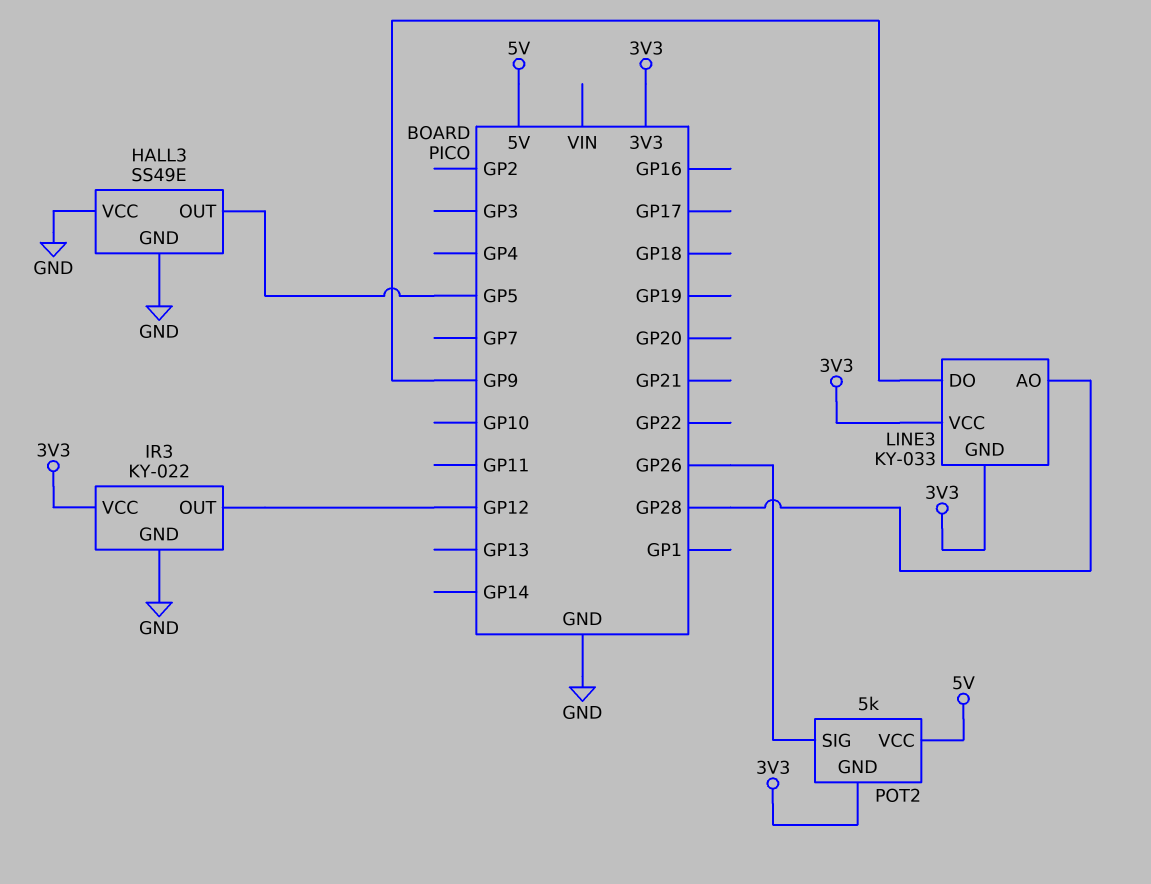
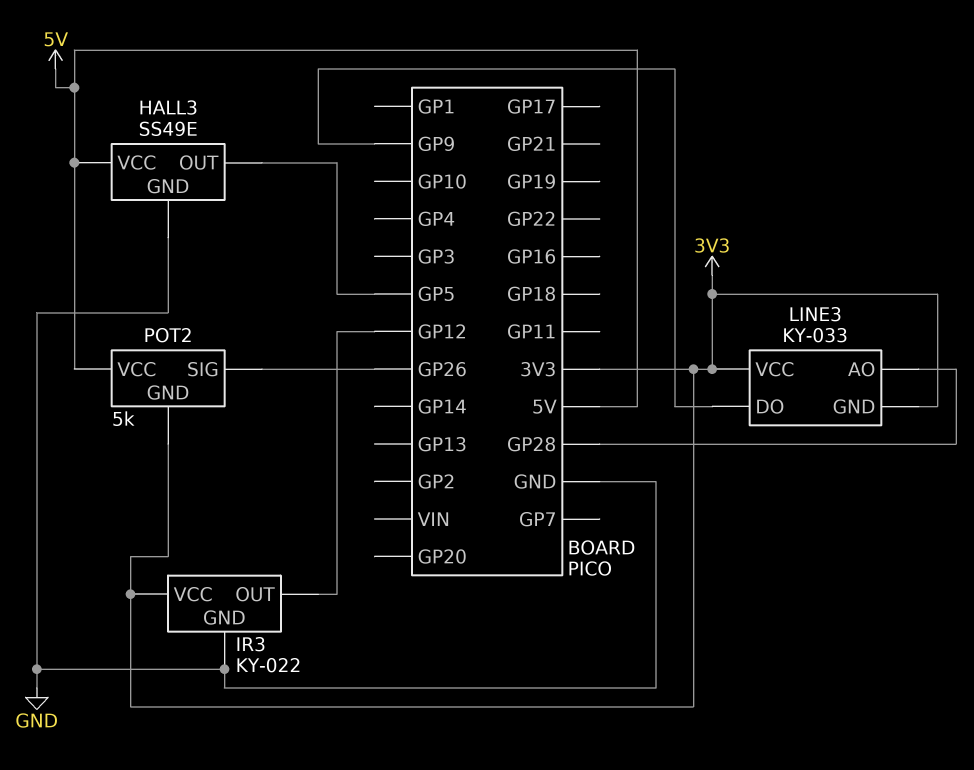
HALL3 pin VCC: GND -> 5V

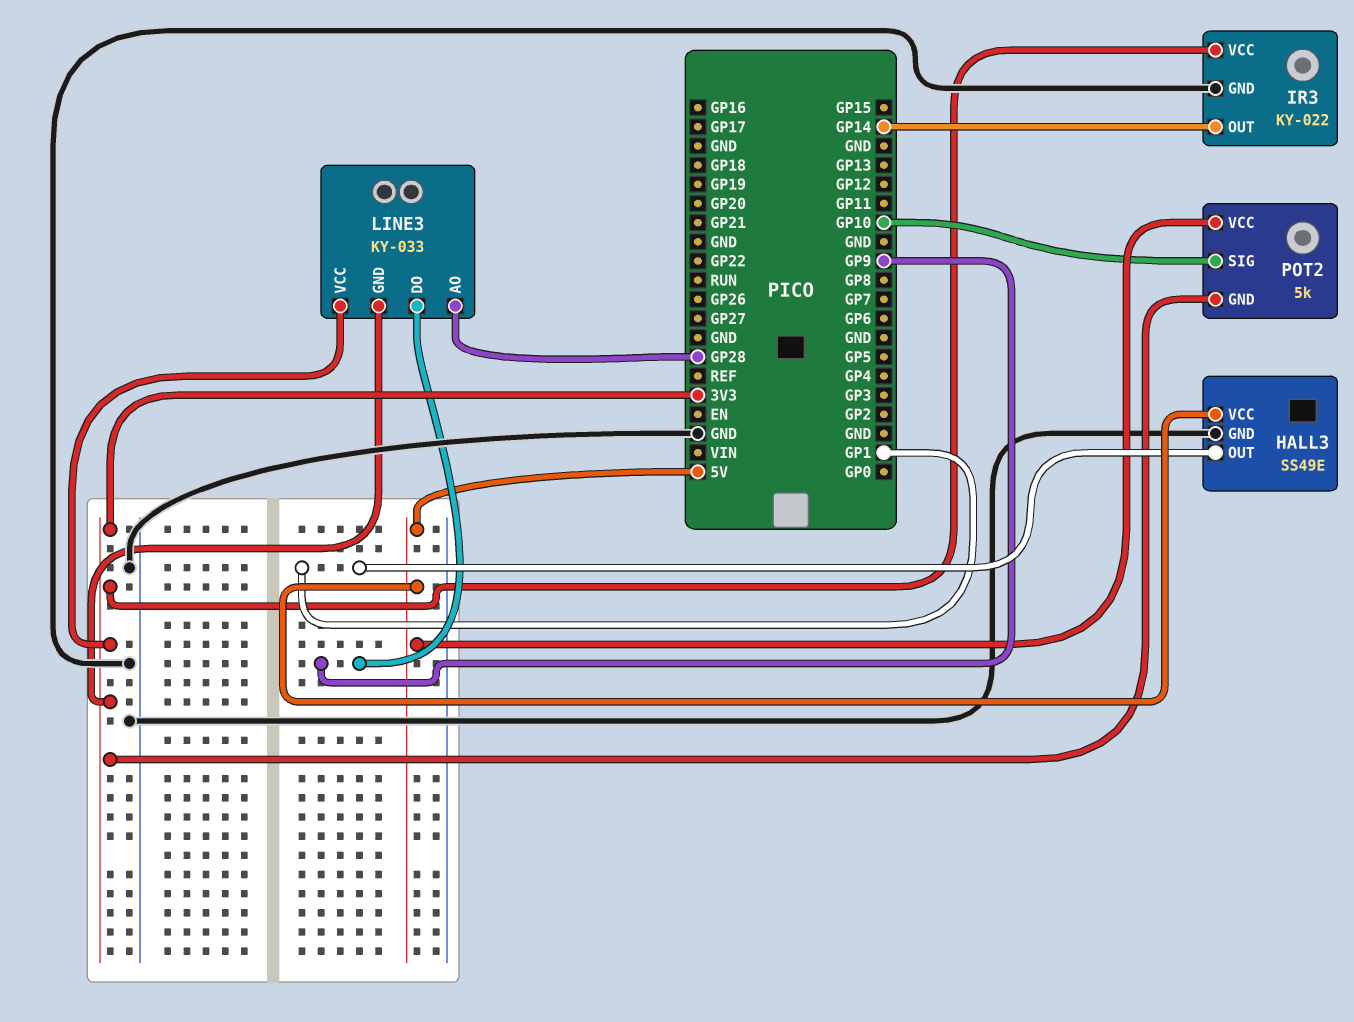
HALL3 pin OUT: GP5 -> GP1
IR3 pin OUT: GP12 -> GP14
POT2 pin SIG: GP26 -> GP10

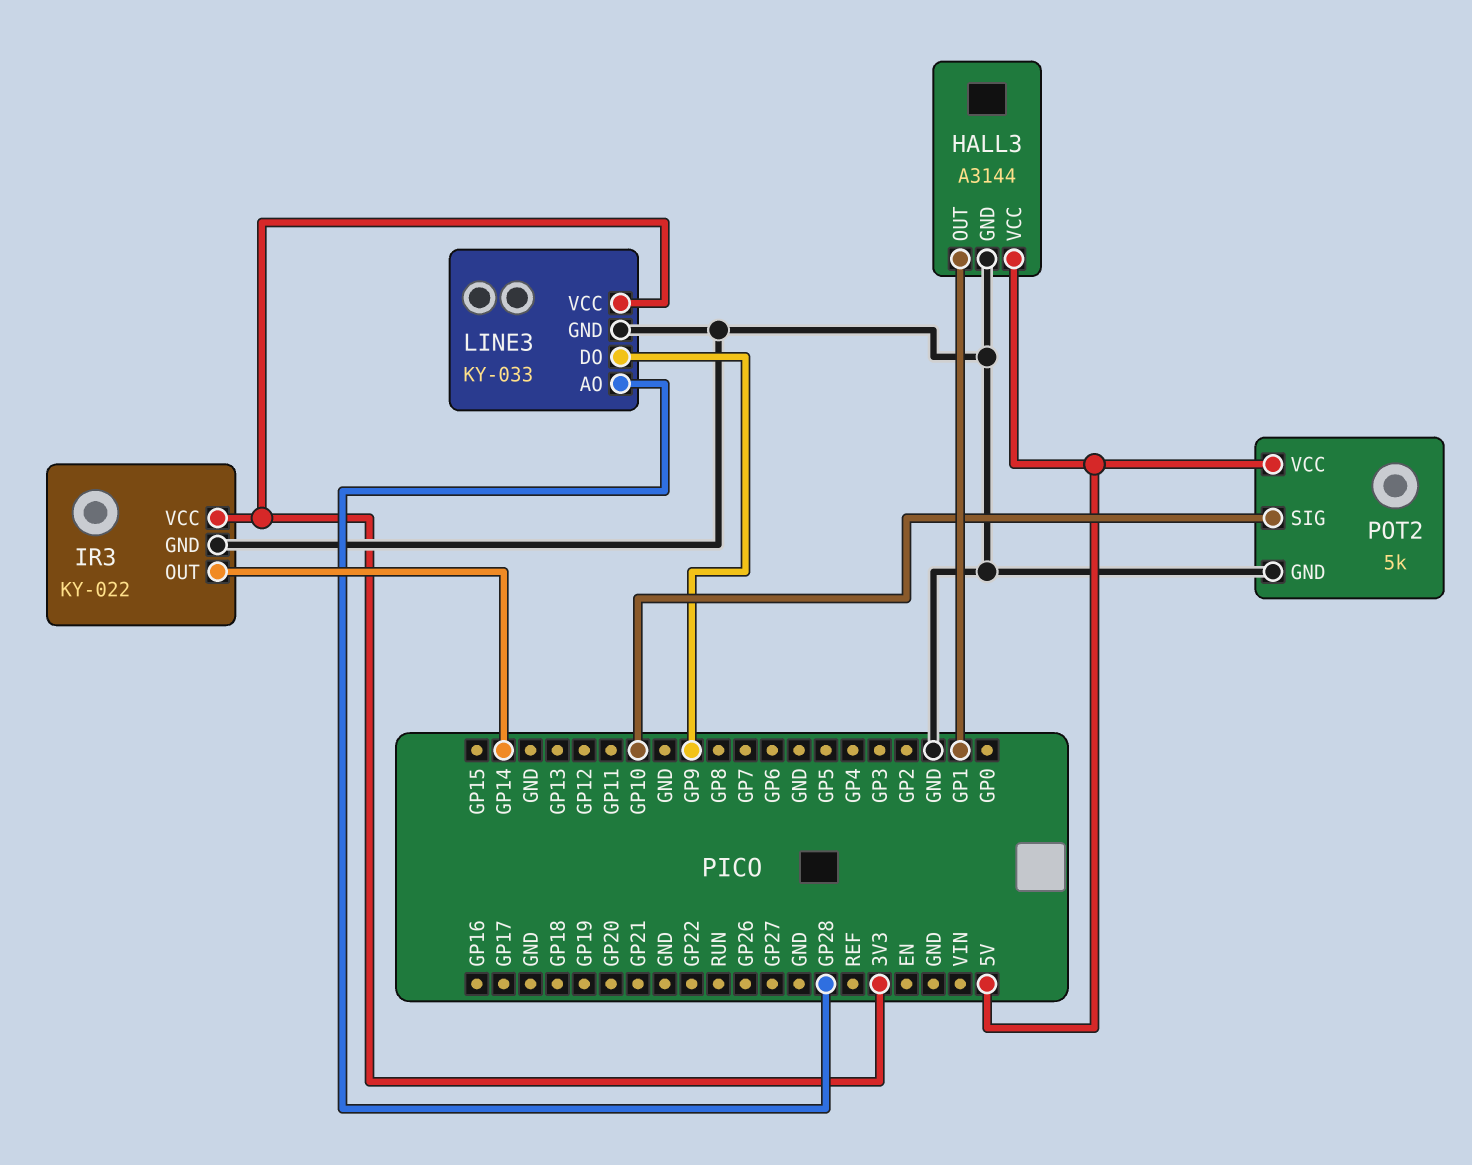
HALL3: SS49E -> A3144
LINE3 pin GND: 3V3 -> GND
POT2 pin GND: 3V3 -> GND

